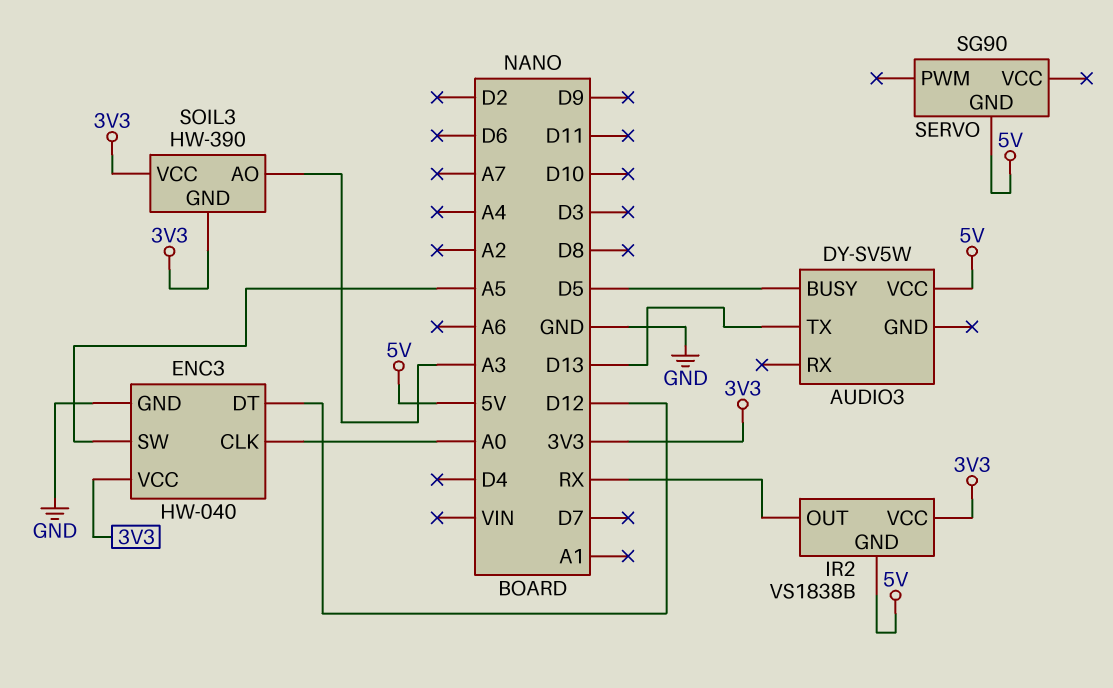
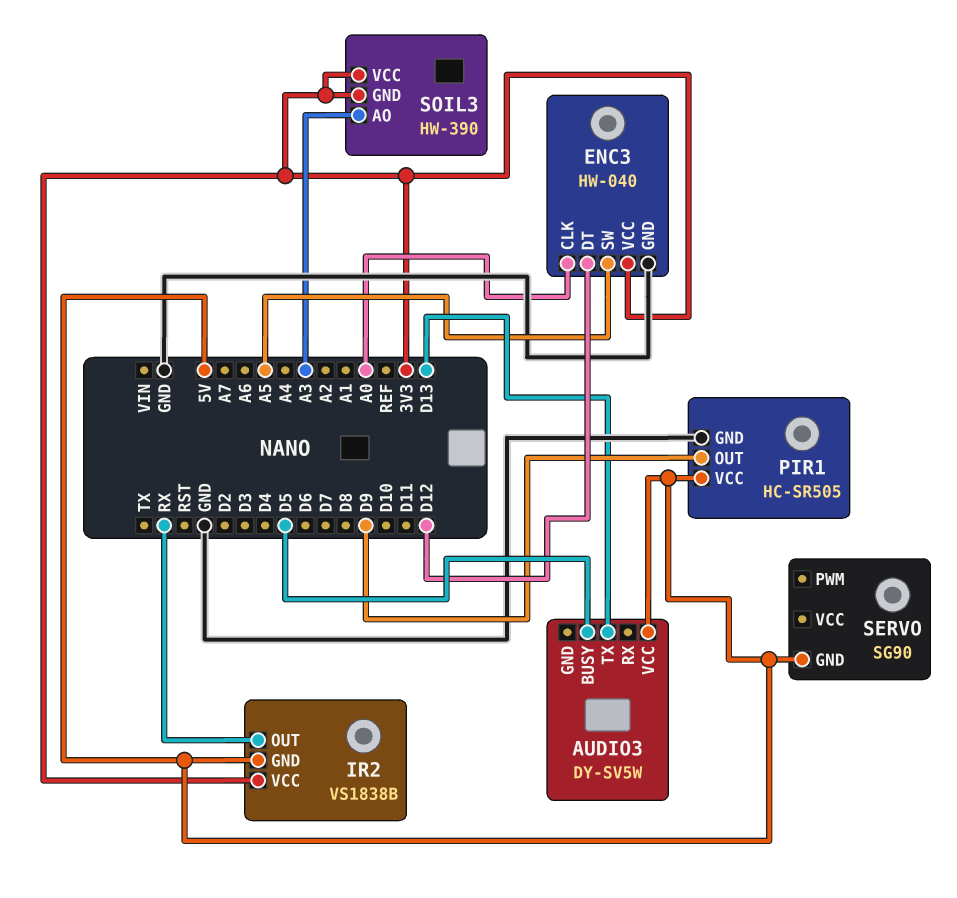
PIR1: none -> HC-SR505
PIR1 pin GND: none -> GND
PIR1 pin OUT: none -> D9
PIR1 pin VCC: none -> 5V

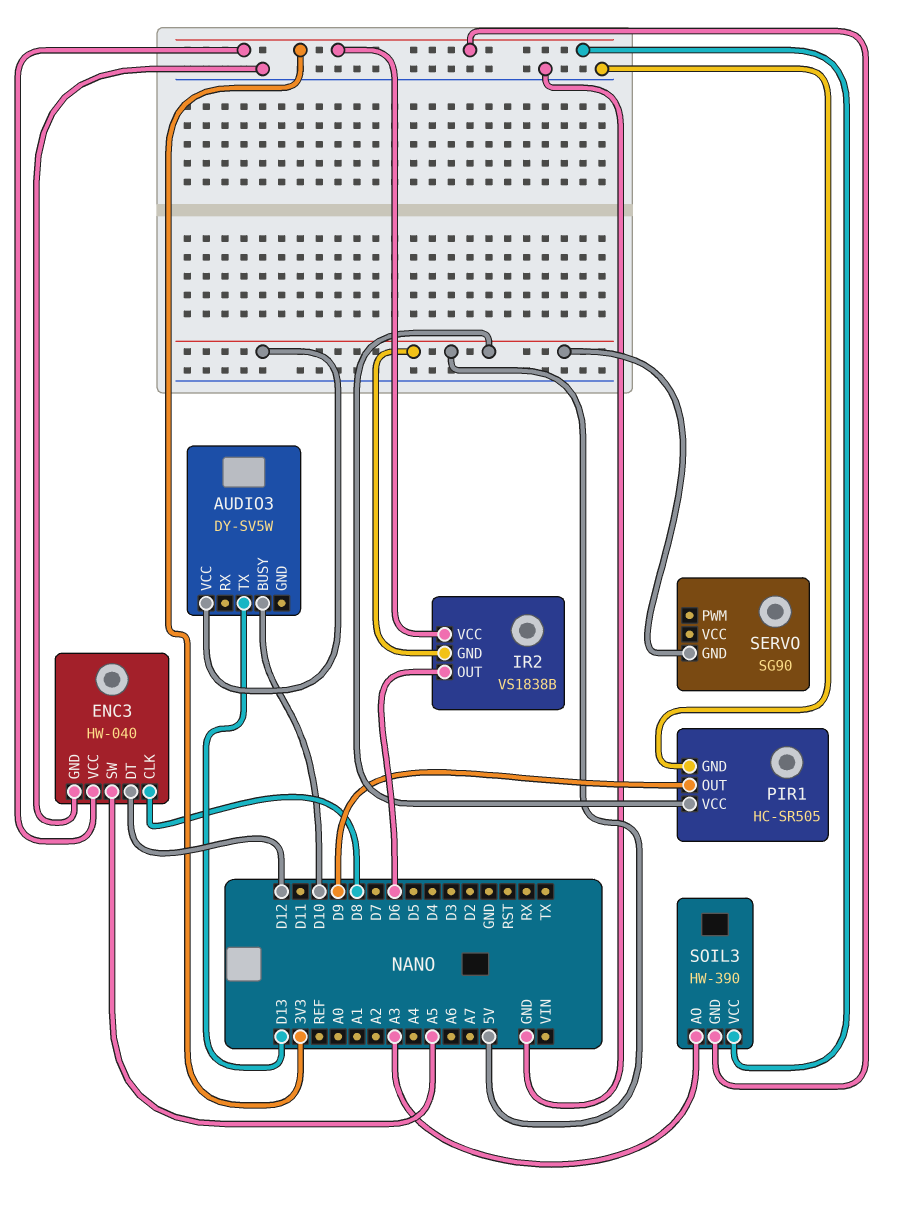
AUDIO3 pin BUSY: D5 -> D10
ENC3 pin CLK: A0 -> D8
IR2 pin OUT: RX -> D6

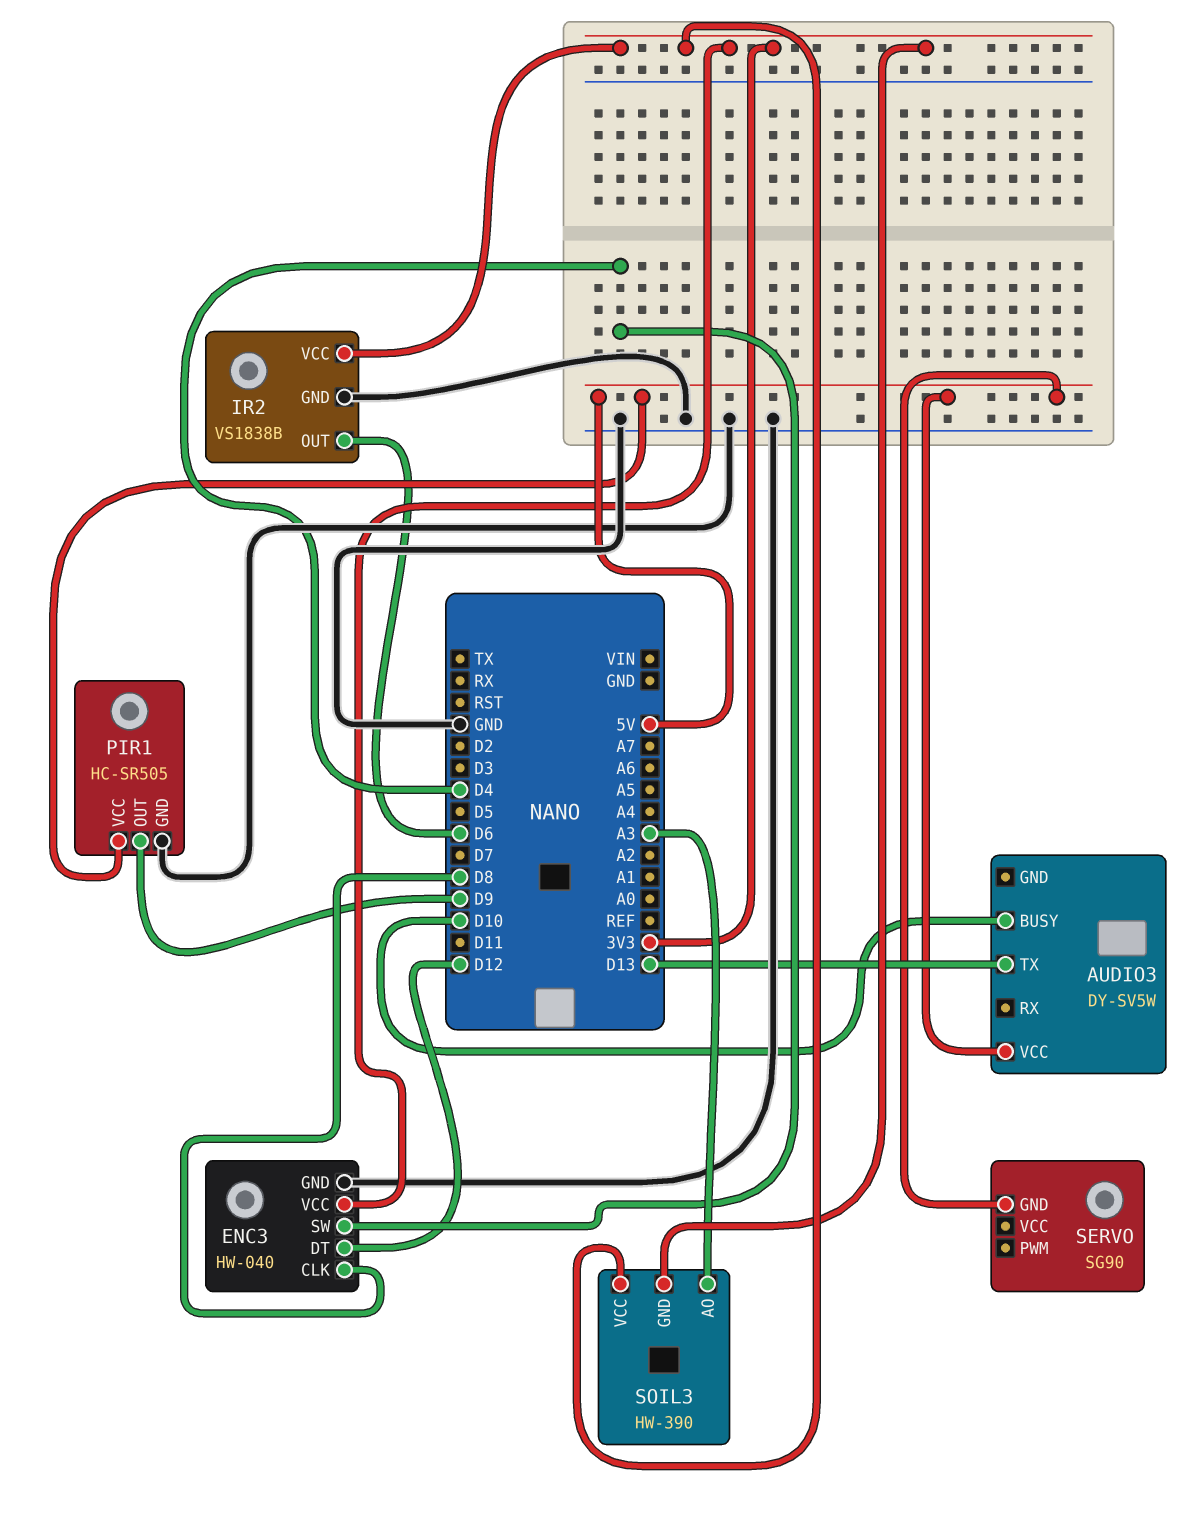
ENC3 pin SW: A5 -> D4
IR2 pin GND: 5V -> GND

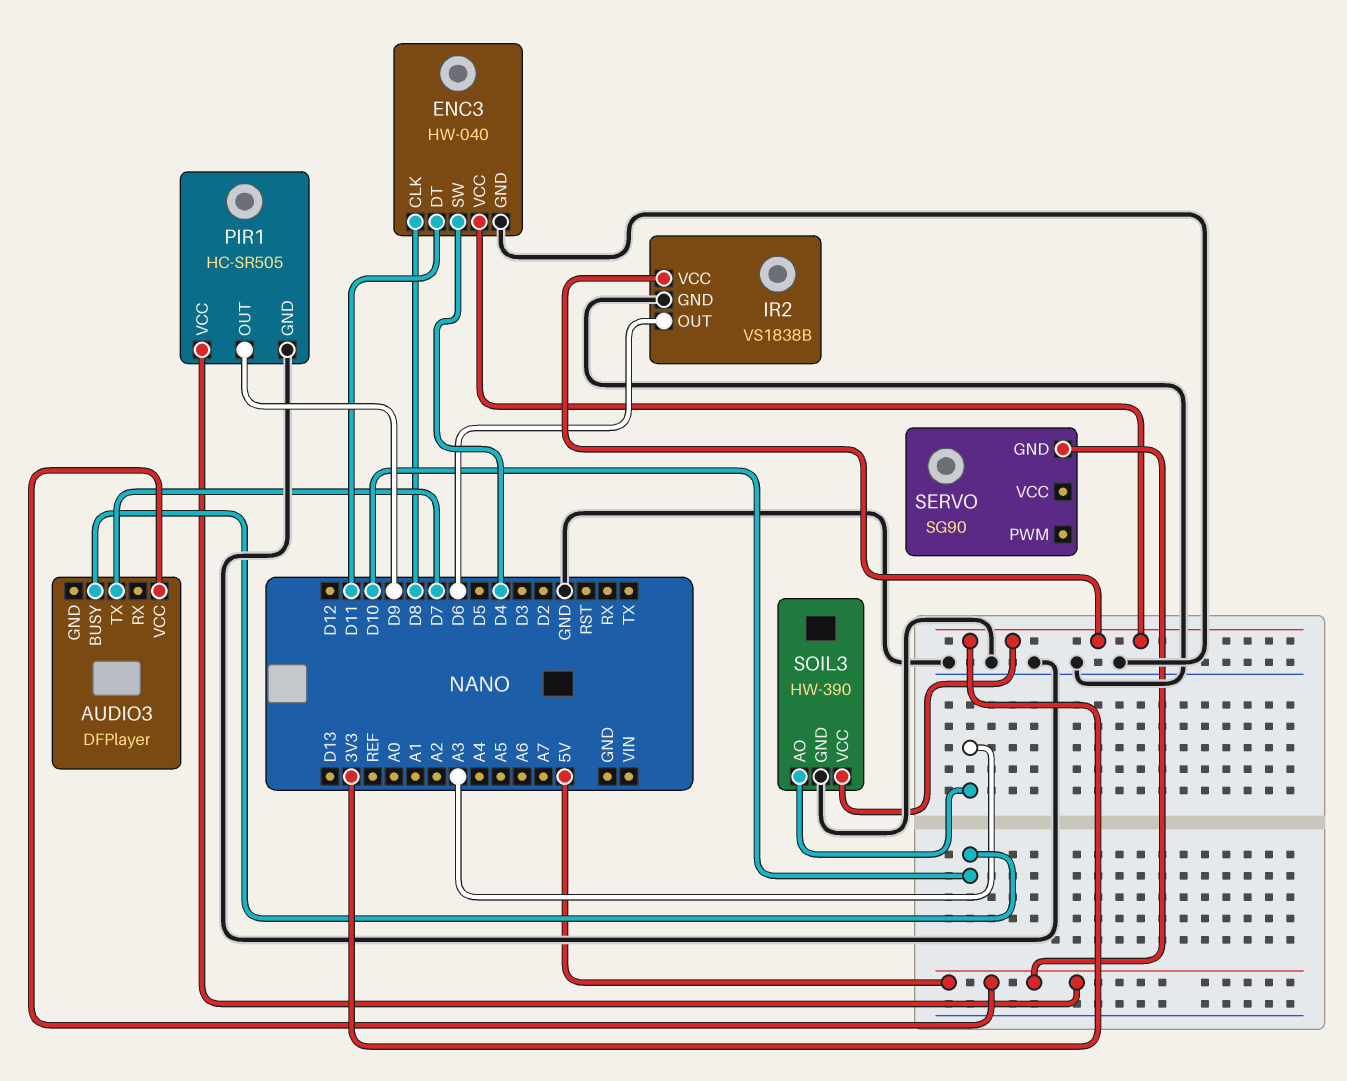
AUDIO3: DY-SV5W -> DFPlayer
AUDIO3 pin TX: D13 -> D7
ENC3 pin DT: D12 -> D11
SOIL3 pin GND: 3V3 -> GND

